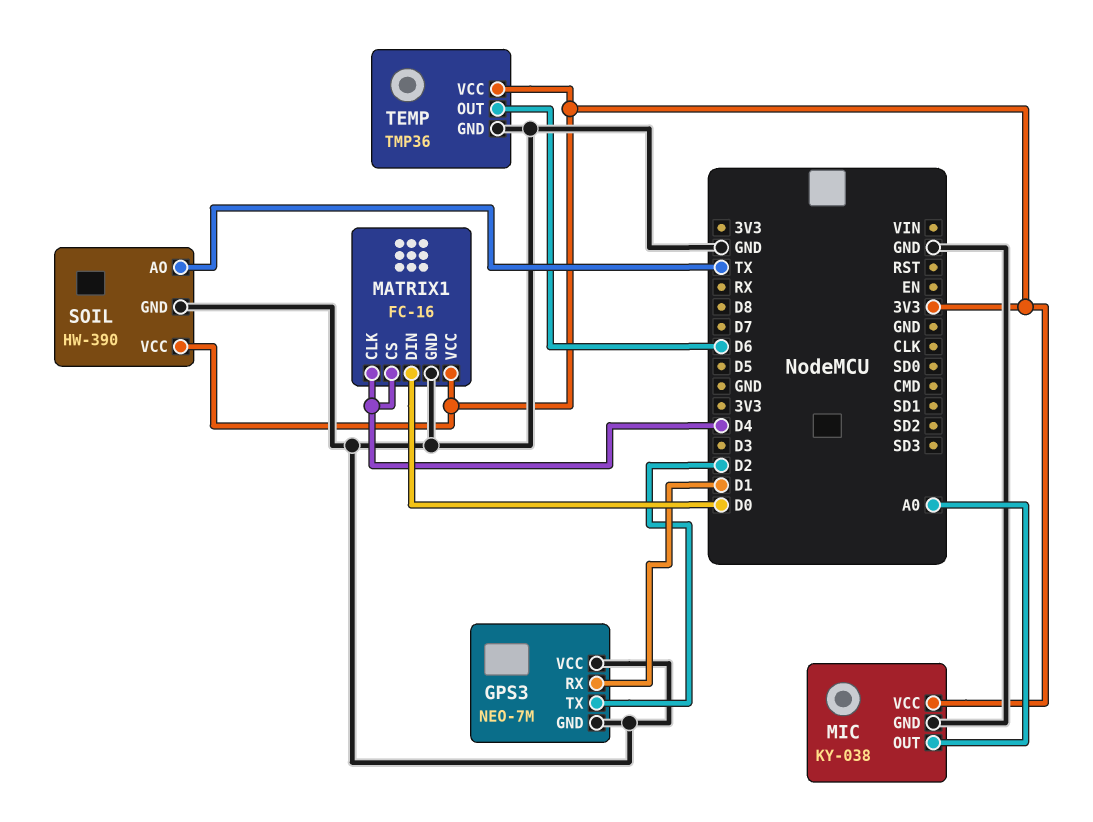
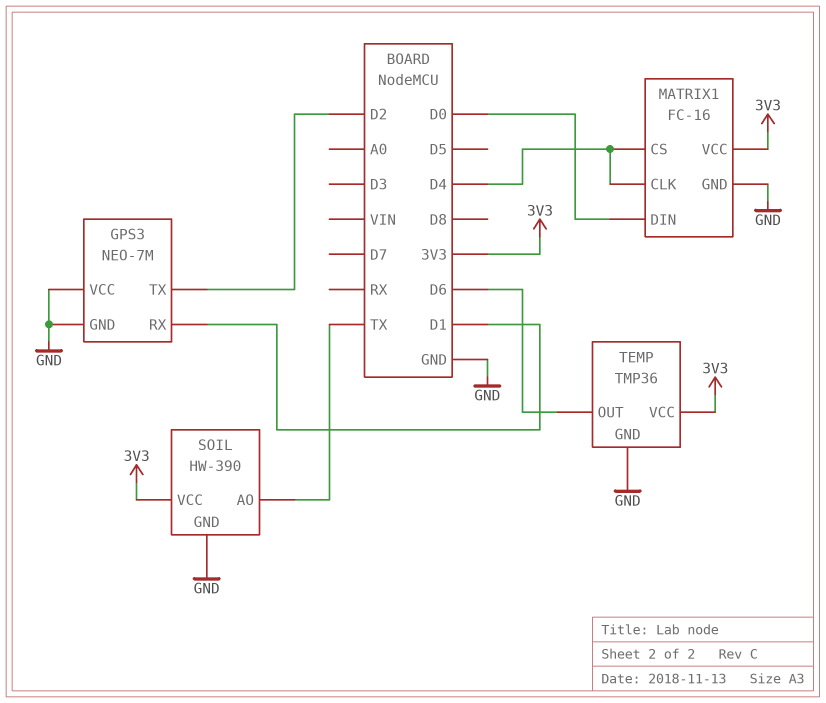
MIC: KY-038 -> none
MIC pin GND: GND -> none
MIC pin OUT: A0 -> none
MIC pin VCC: 3V3 -> none

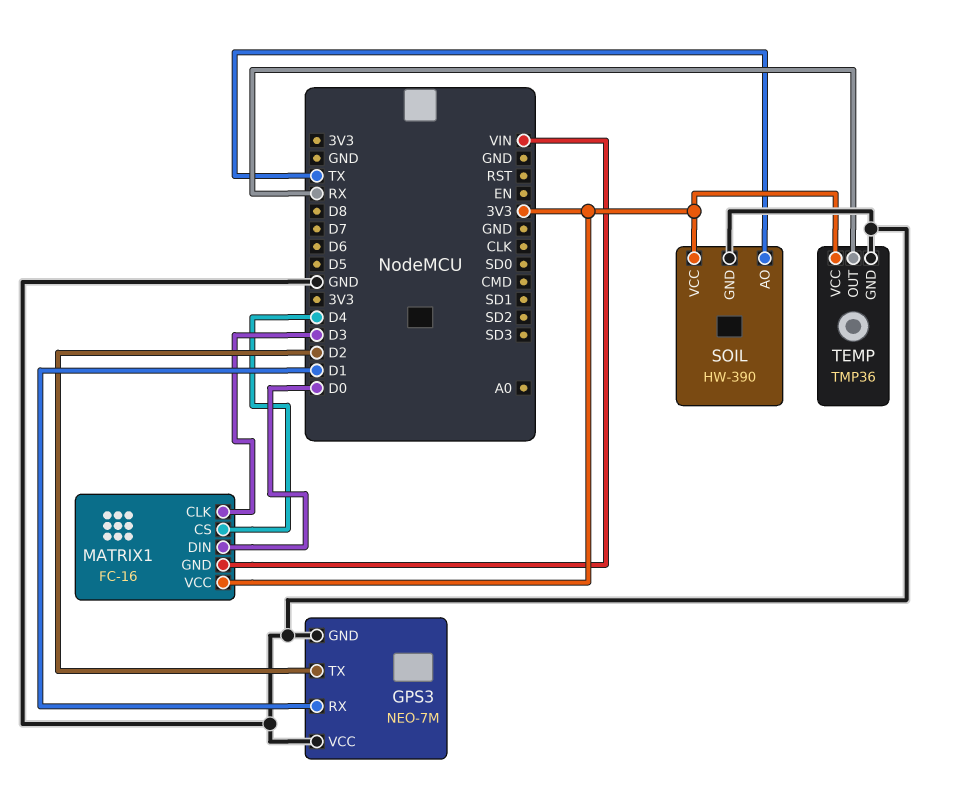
MATRIX1 pin CLK: D4 -> D3
MATRIX1 pin GND: GND -> VIN
TEMP pin OUT: D6 -> RX

